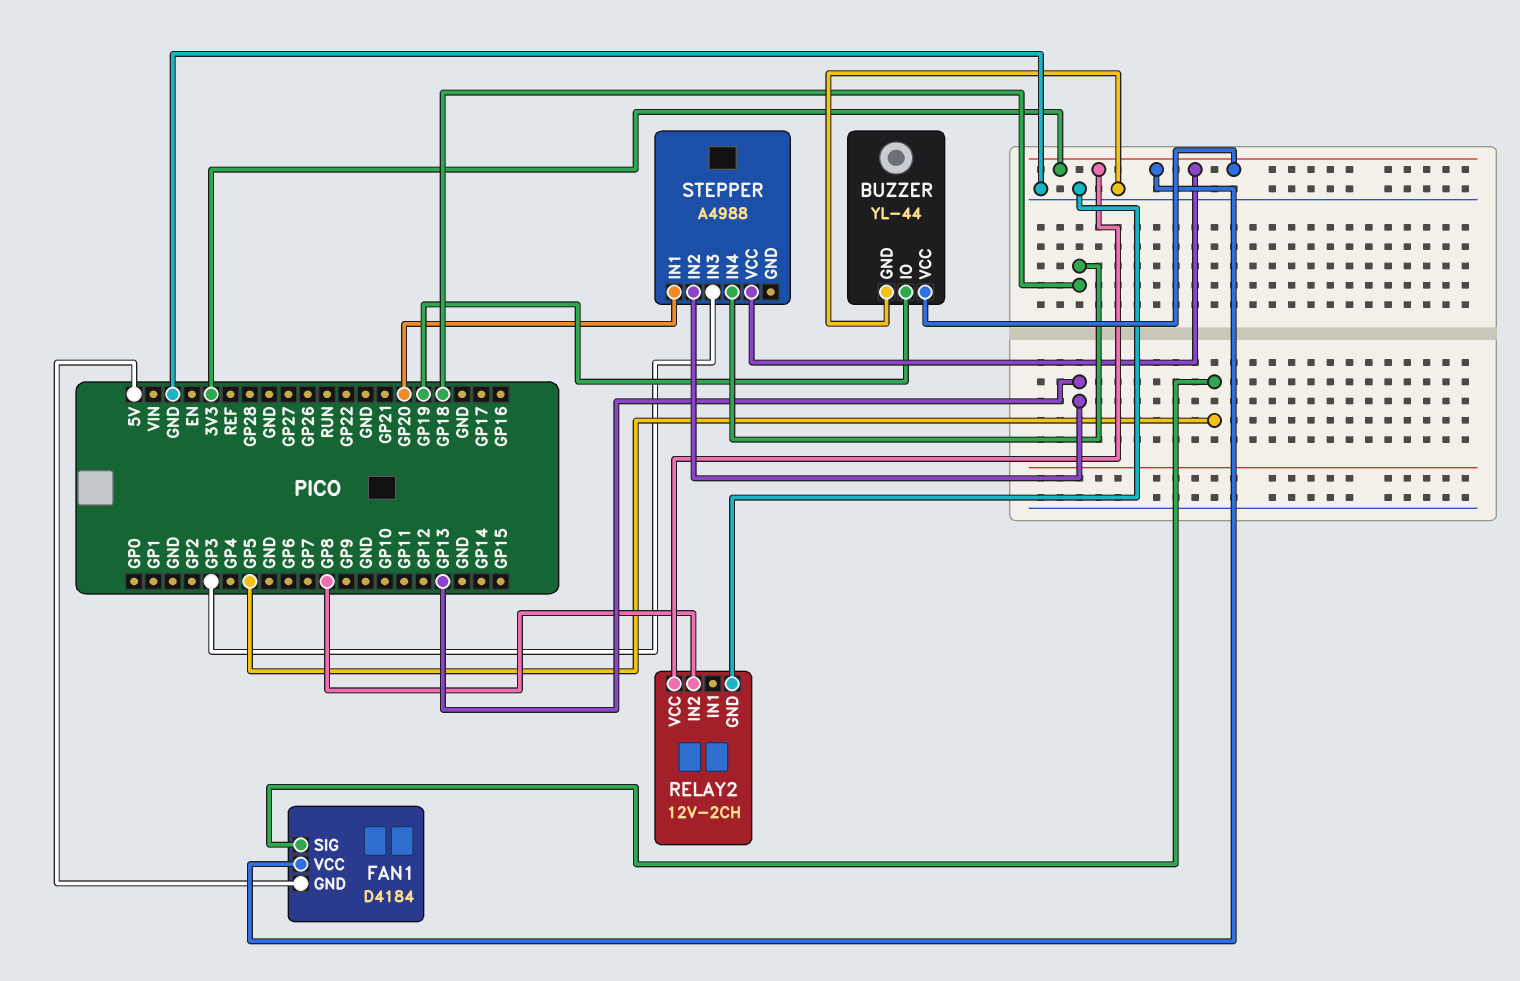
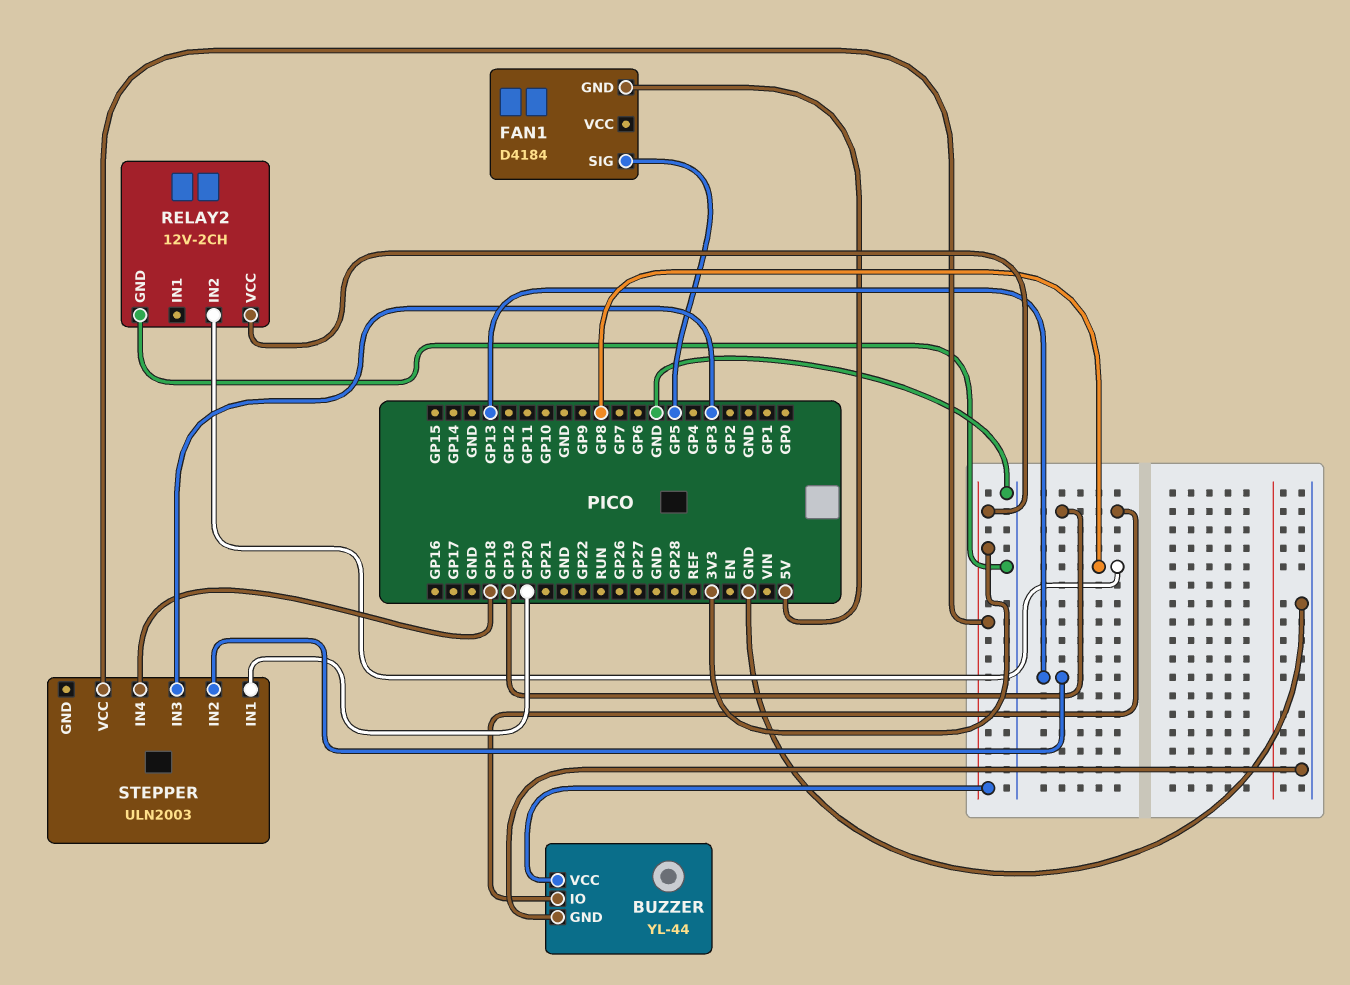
FAN1 pin VCC: 3V3 -> none
STEPPER: A4988 -> ULN2003

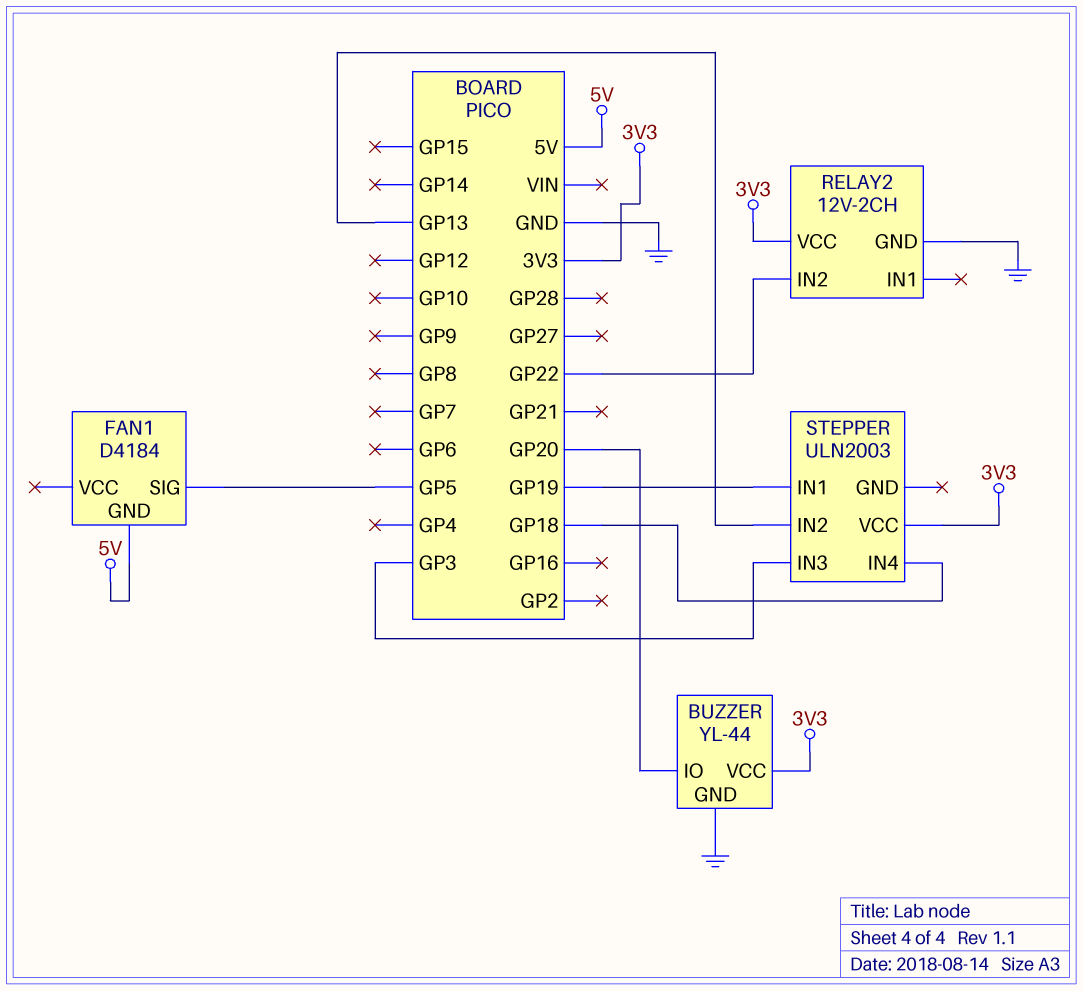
BUZZER pin IO: GP19 -> GP20
RELAY2 pin IN2: GP8 -> GP22
STEPPER pin IN1: GP20 -> GP19

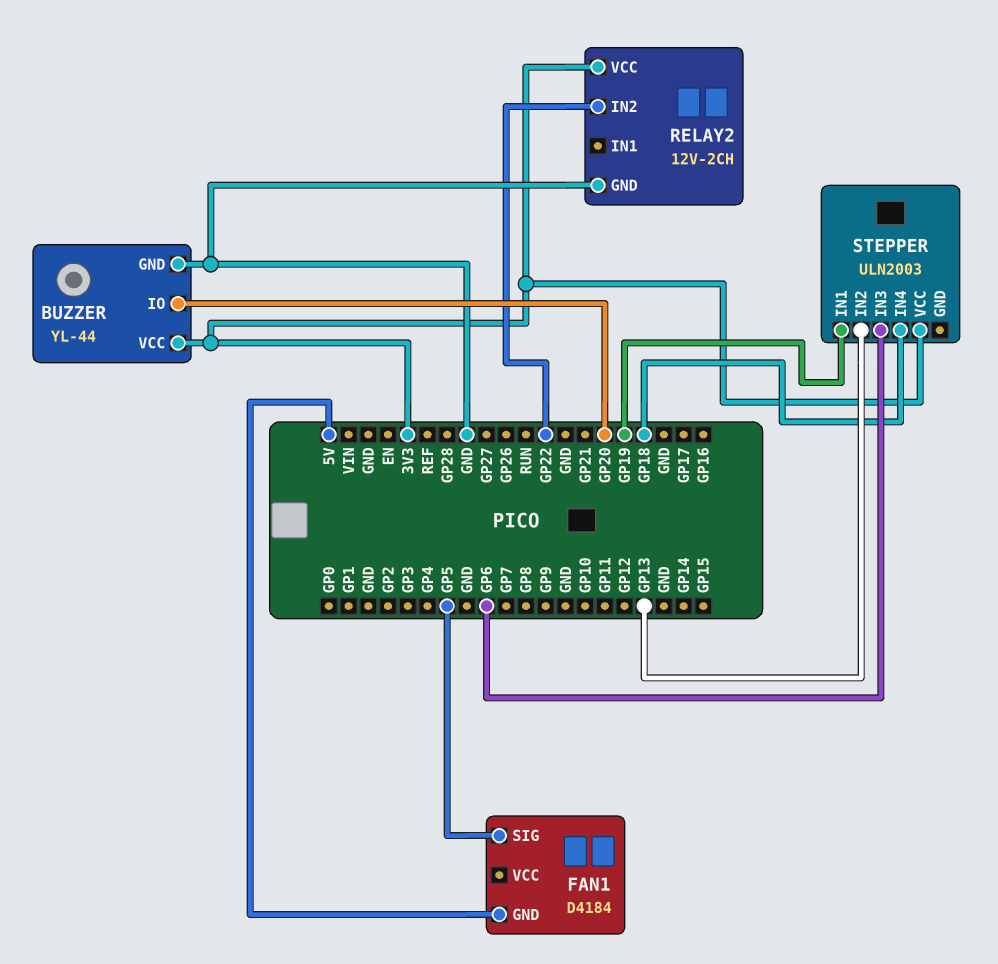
STEPPER pin IN3: GP3 -> GP6

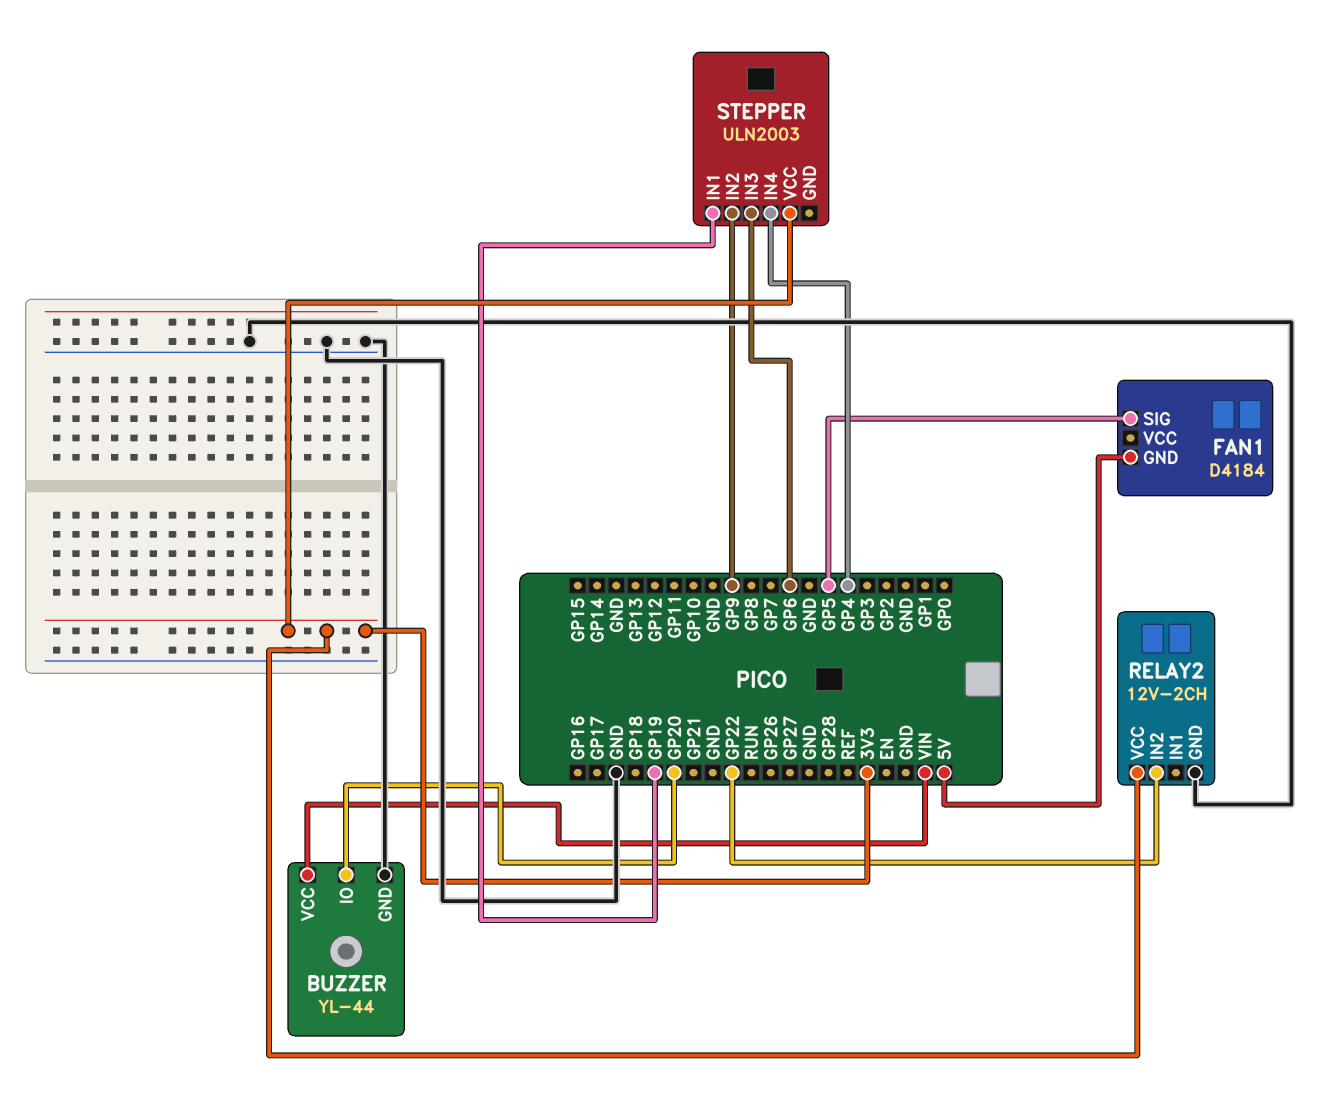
BUZZER pin VCC: 3V3 -> VIN
STEPPER pin IN2: GP13 -> GP9
STEPPER pin IN4: GP18 -> GP4

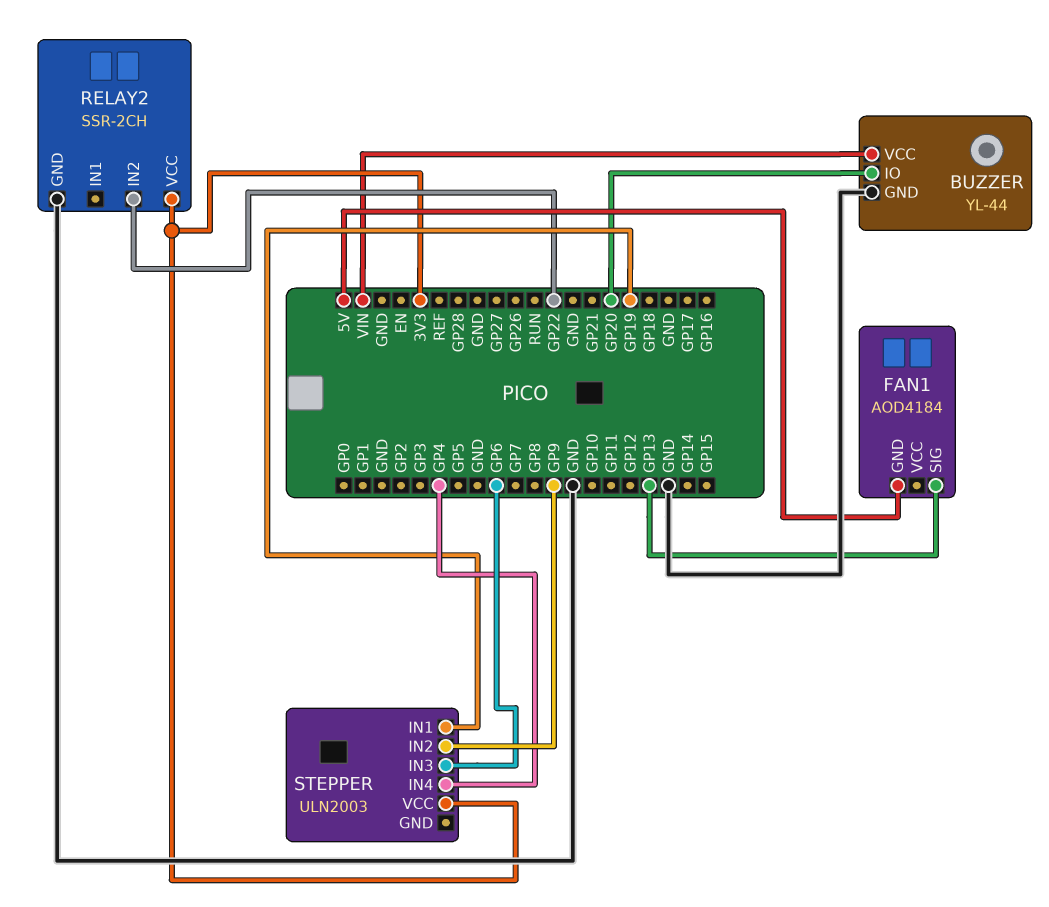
FAN1: D4184 -> AOD4184
FAN1 pin SIG: GP5 -> GP13
RELAY2: 12V-2CH -> SSR-2CH

